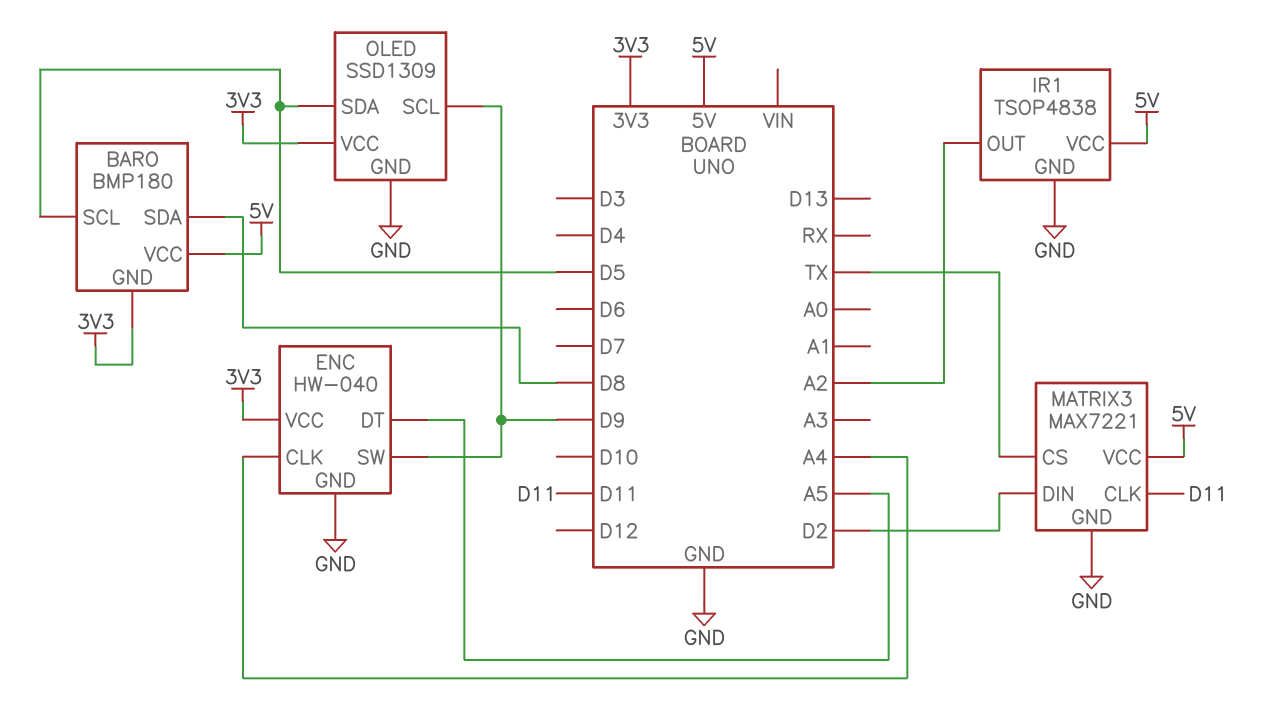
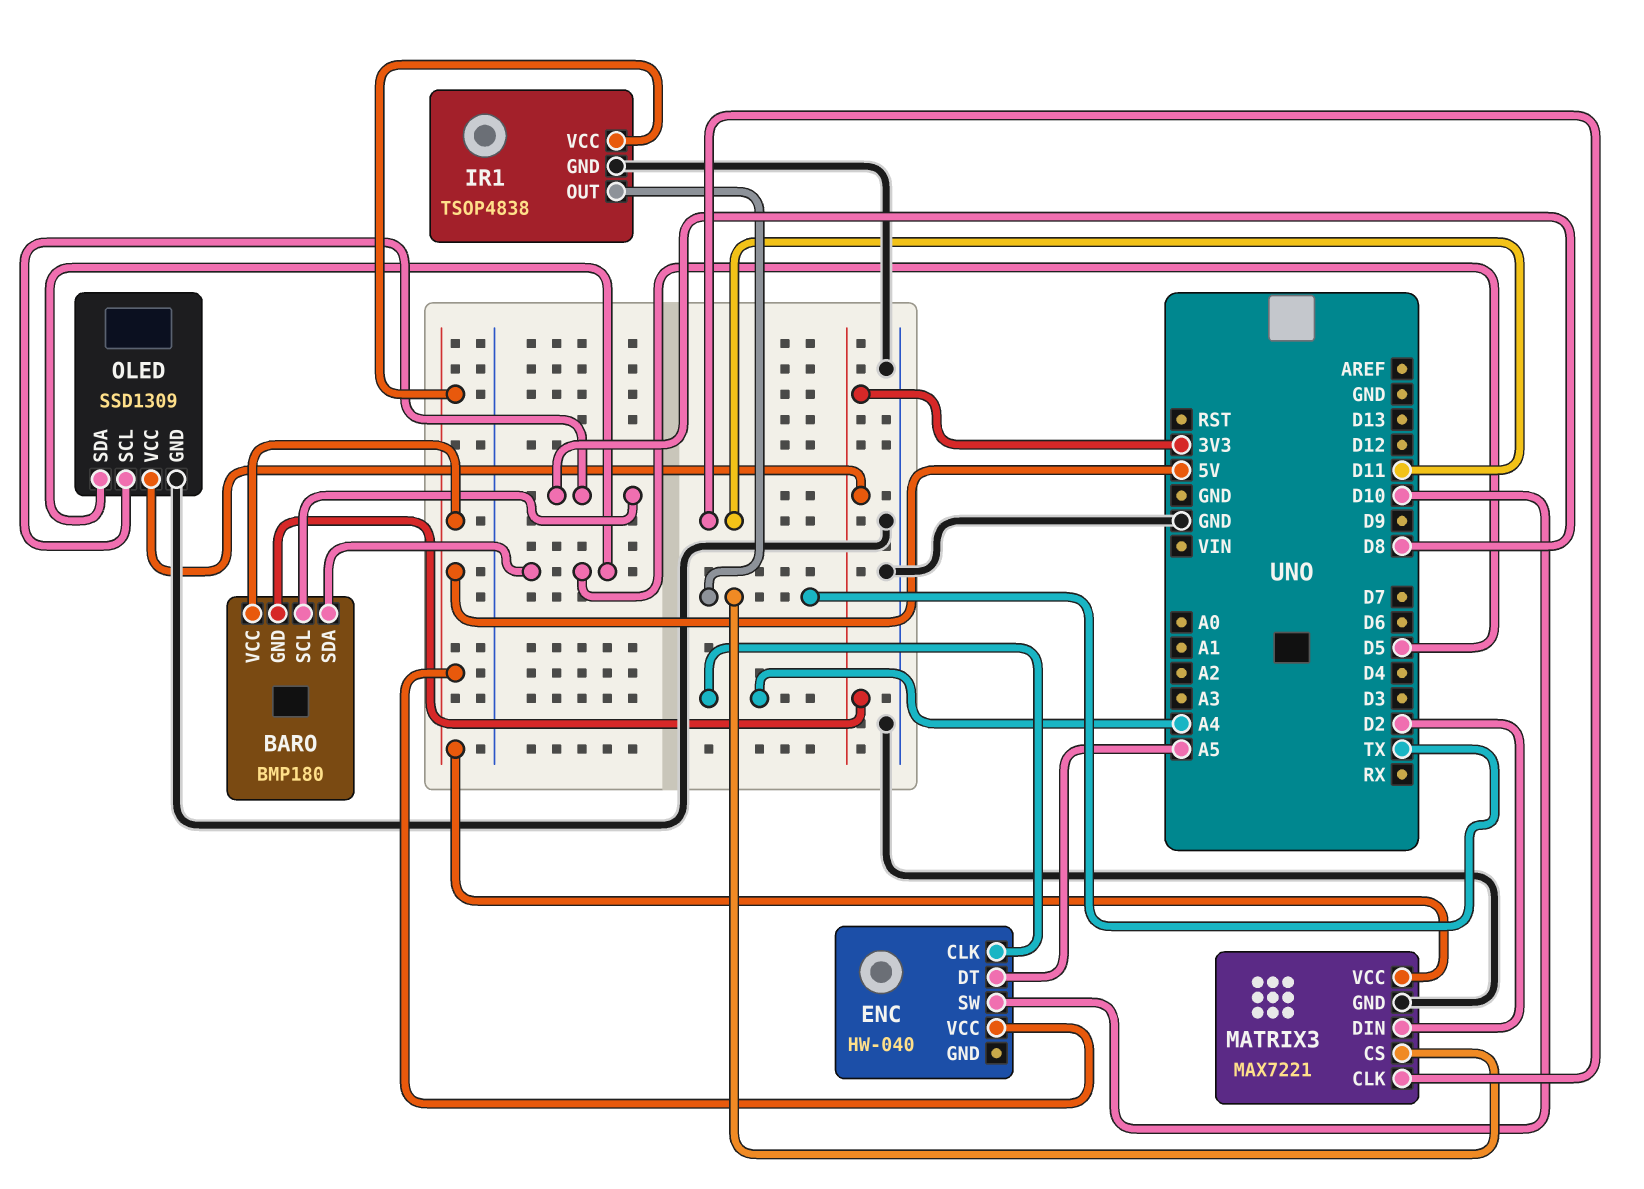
BARO pin SCL: D5 -> D8
BARO pin SDA: D8 -> D5
ENC pin GND: GND -> none
ENC pin SW: D9 -> D10
ENC pin VCC: 3V3 -> 5V
IR1 pin OUT: A2 -> TX
OLED pin SCL: D9 -> D8

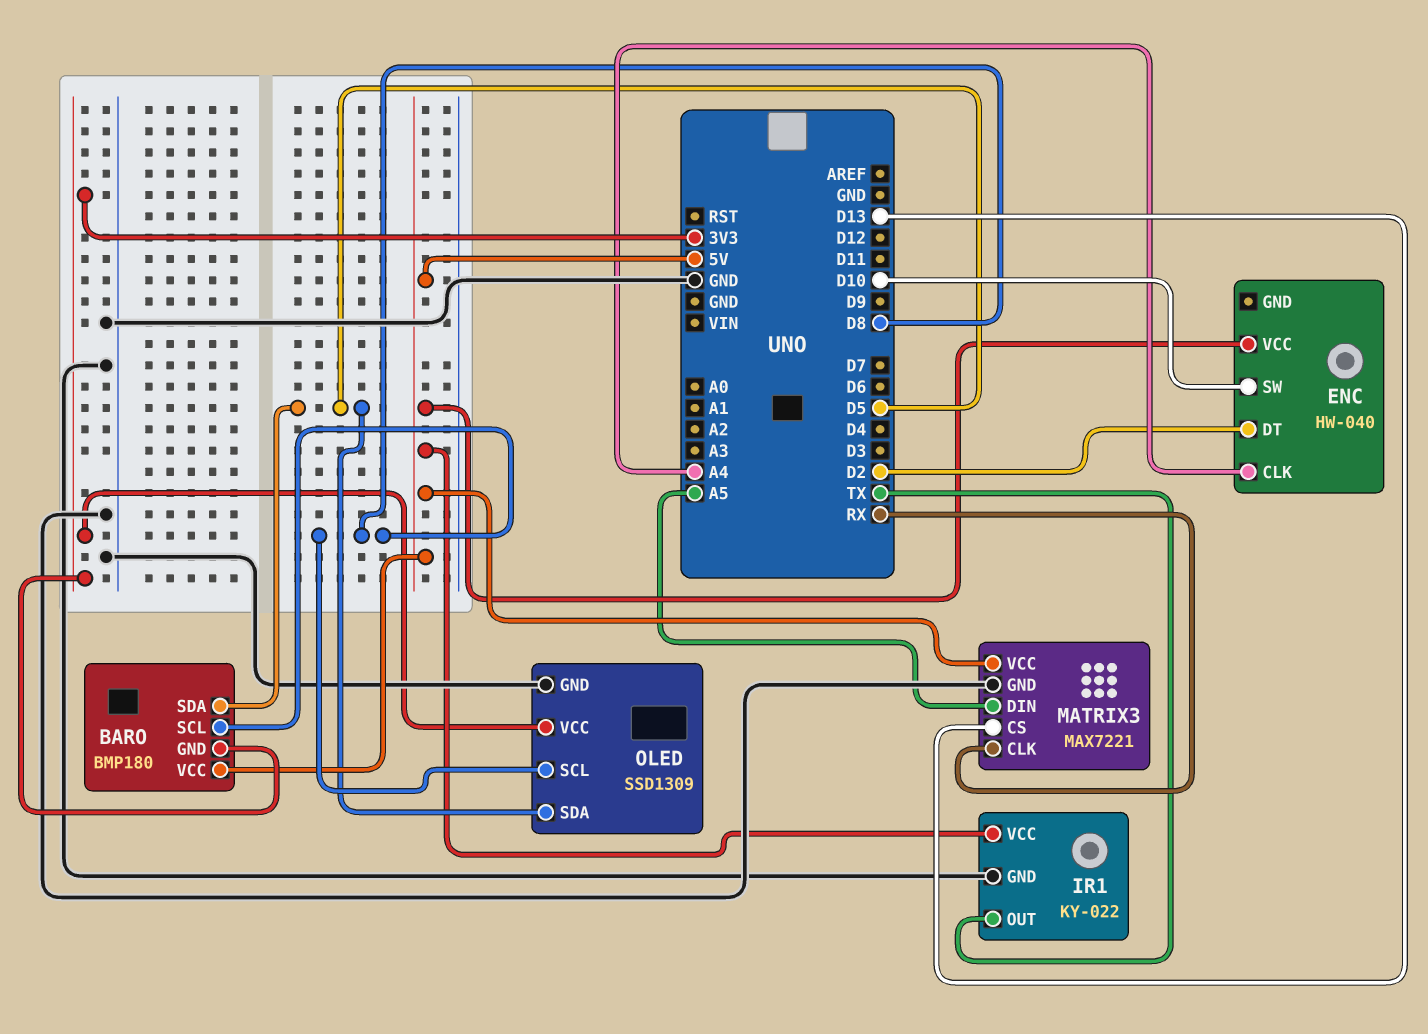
ENC pin DT: A5 -> D2
IR1: TSOP4838 -> KY-022
MATRIX3 pin CLK: D11 -> RX
MATRIX3 pin CS: TX -> D13
MATRIX3 pin DIN: D2 -> A5

